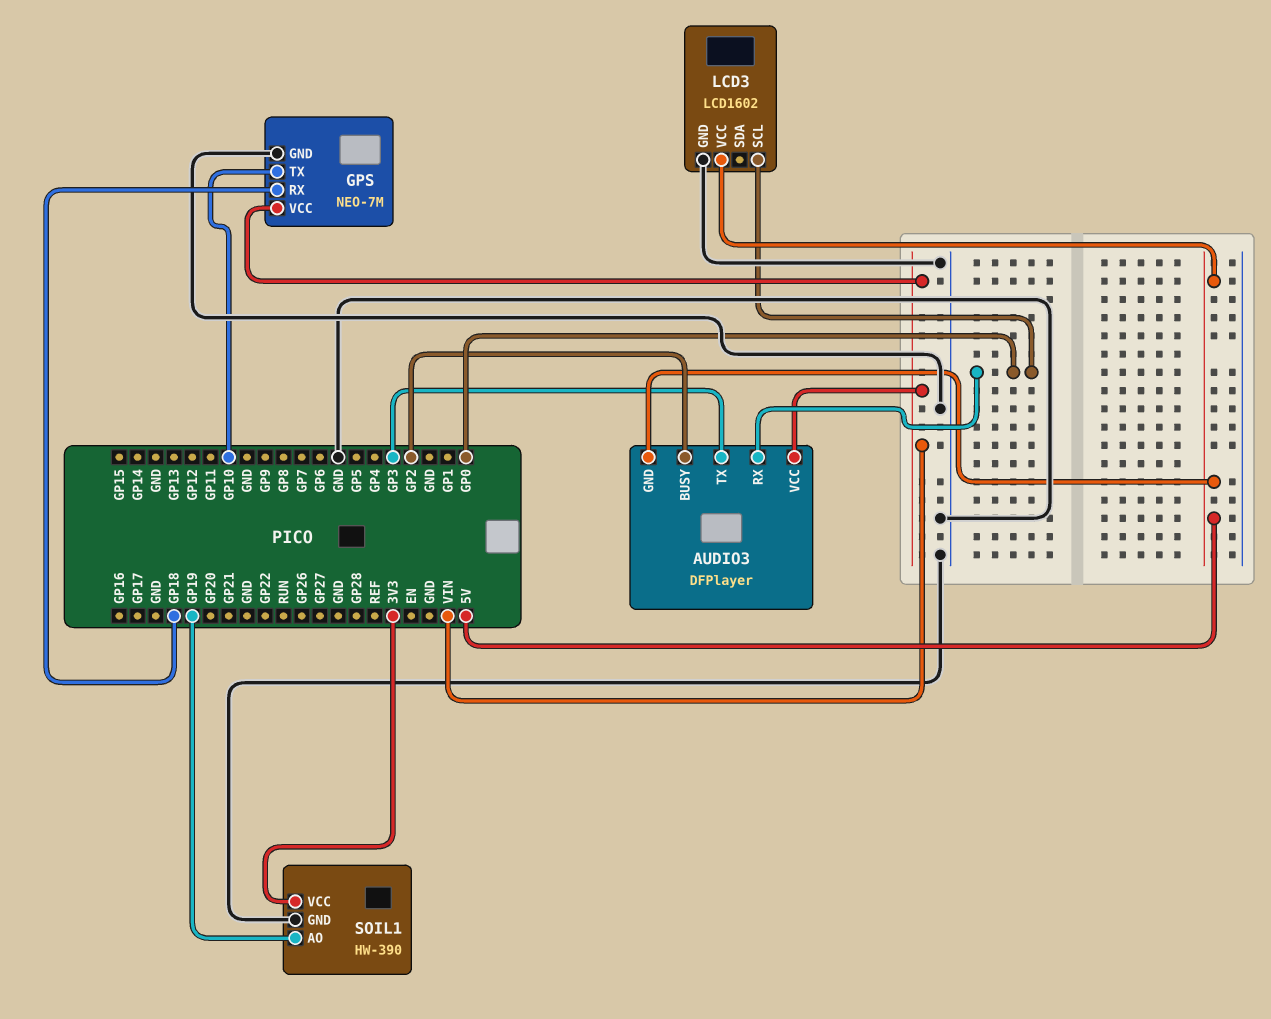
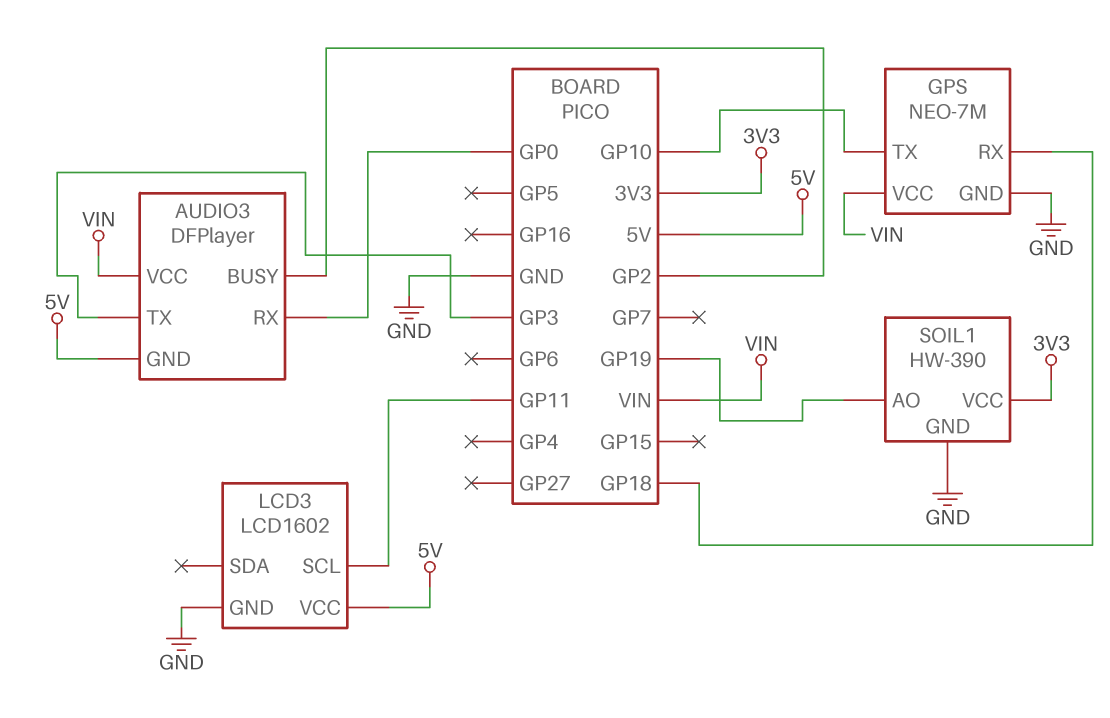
LCD3 pin SCL: GP0 -> GP11

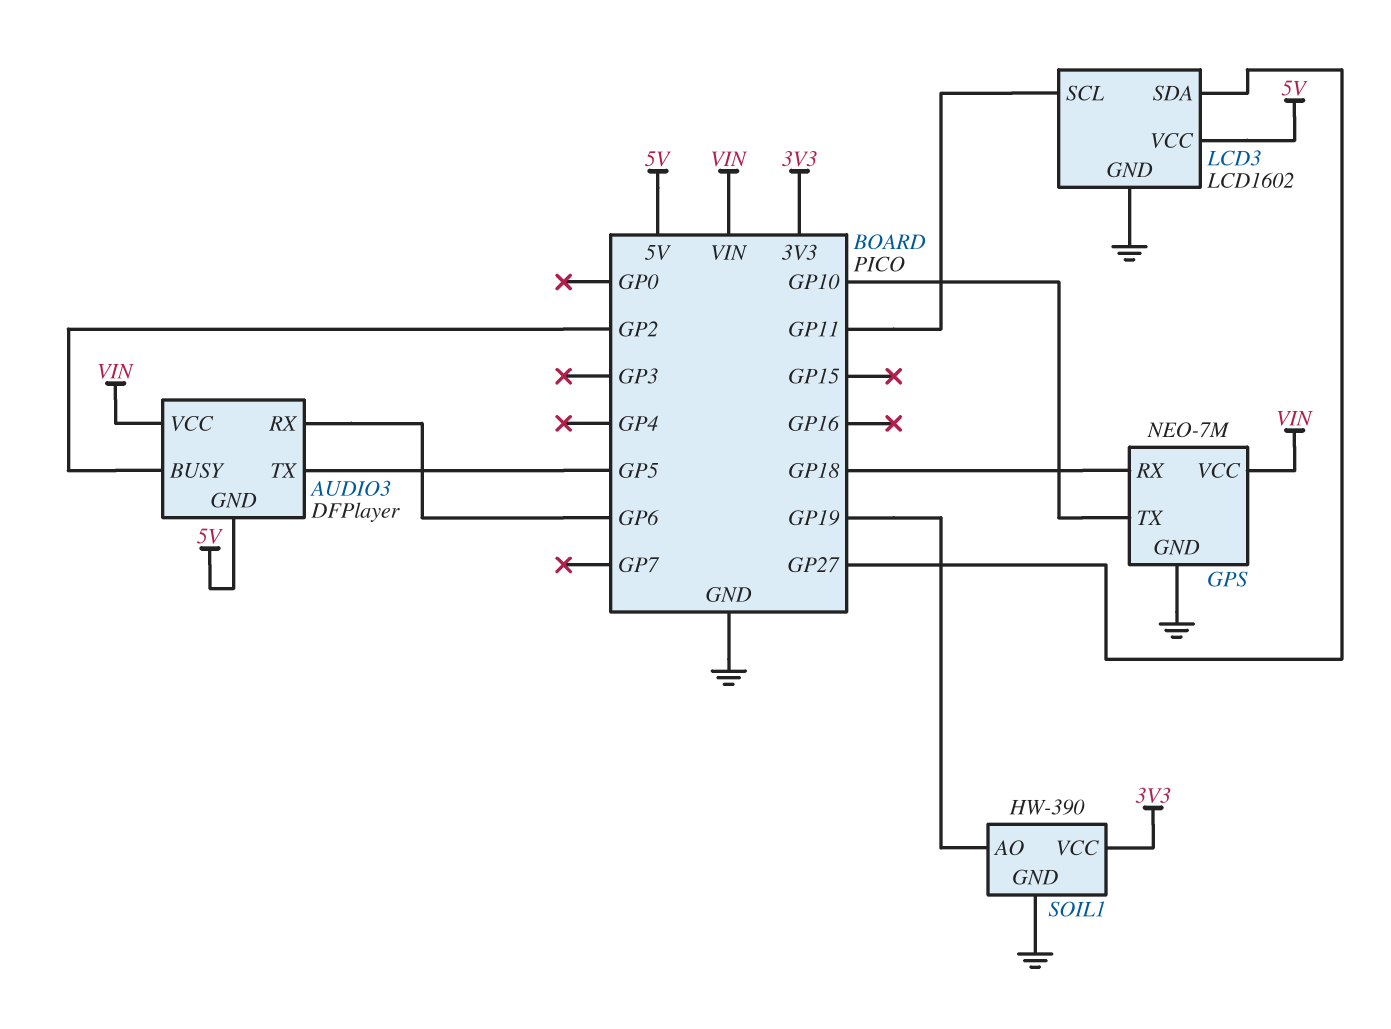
AUDIO3 pin RX: GP0 -> GP6
AUDIO3 pin TX: GP3 -> GP5
LCD3 pin SDA: none -> GP27

